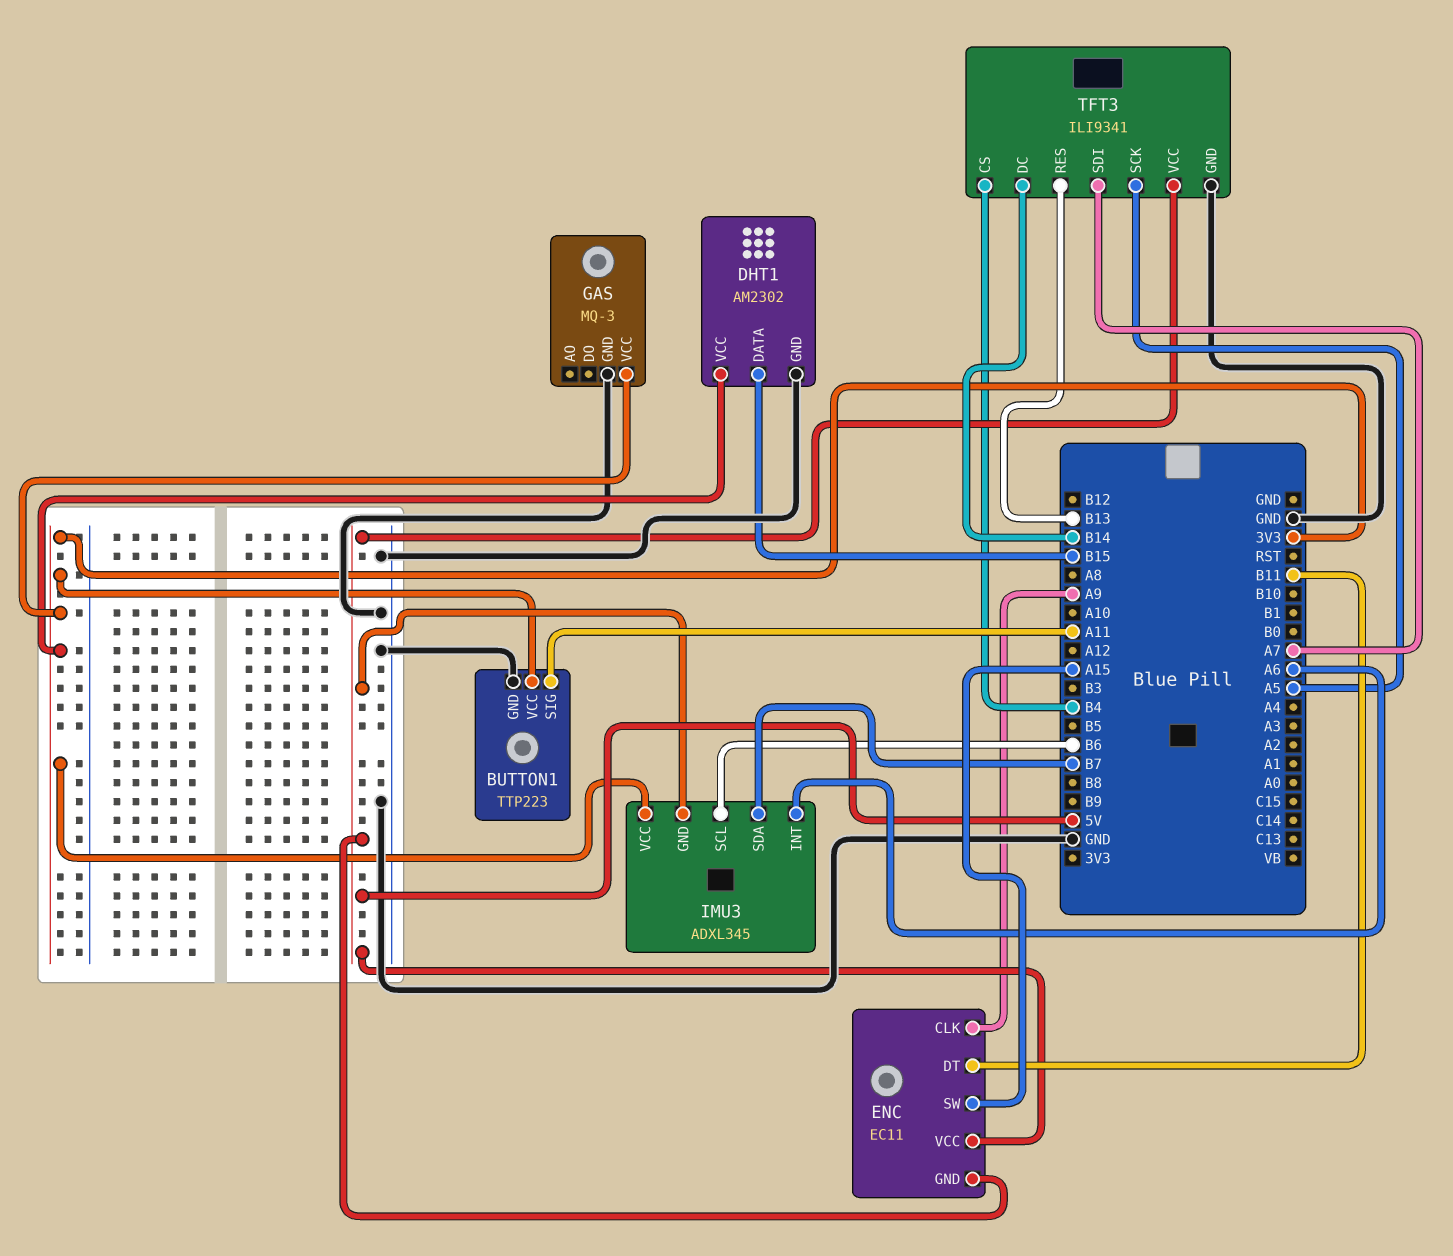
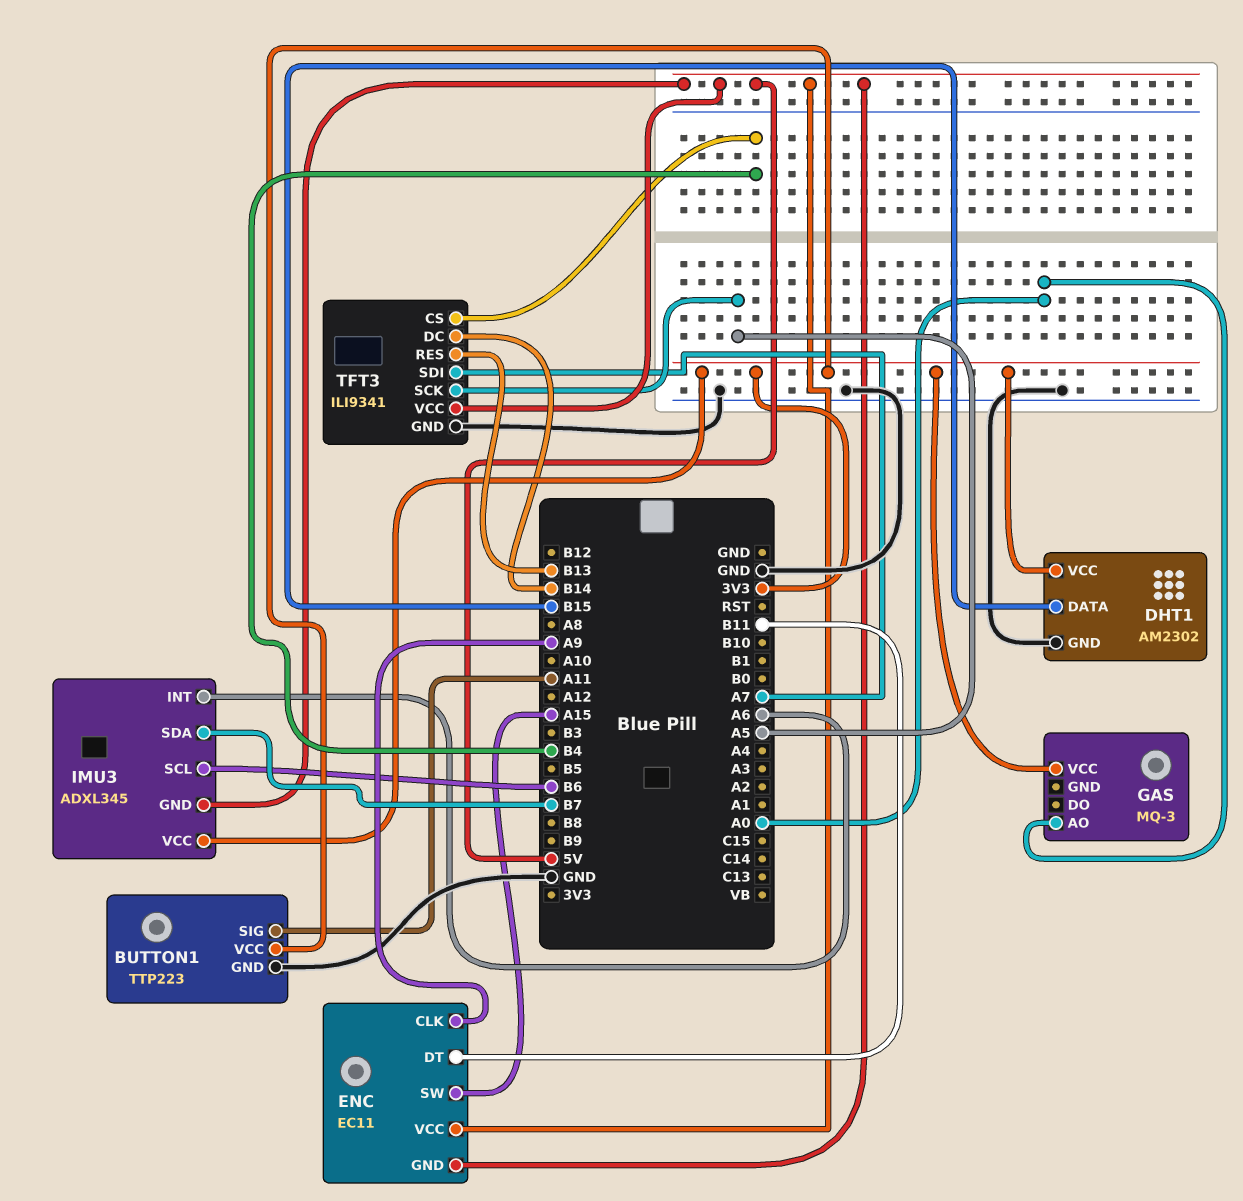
GAS pin AO: none -> A0
GAS pin GND: GND -> none

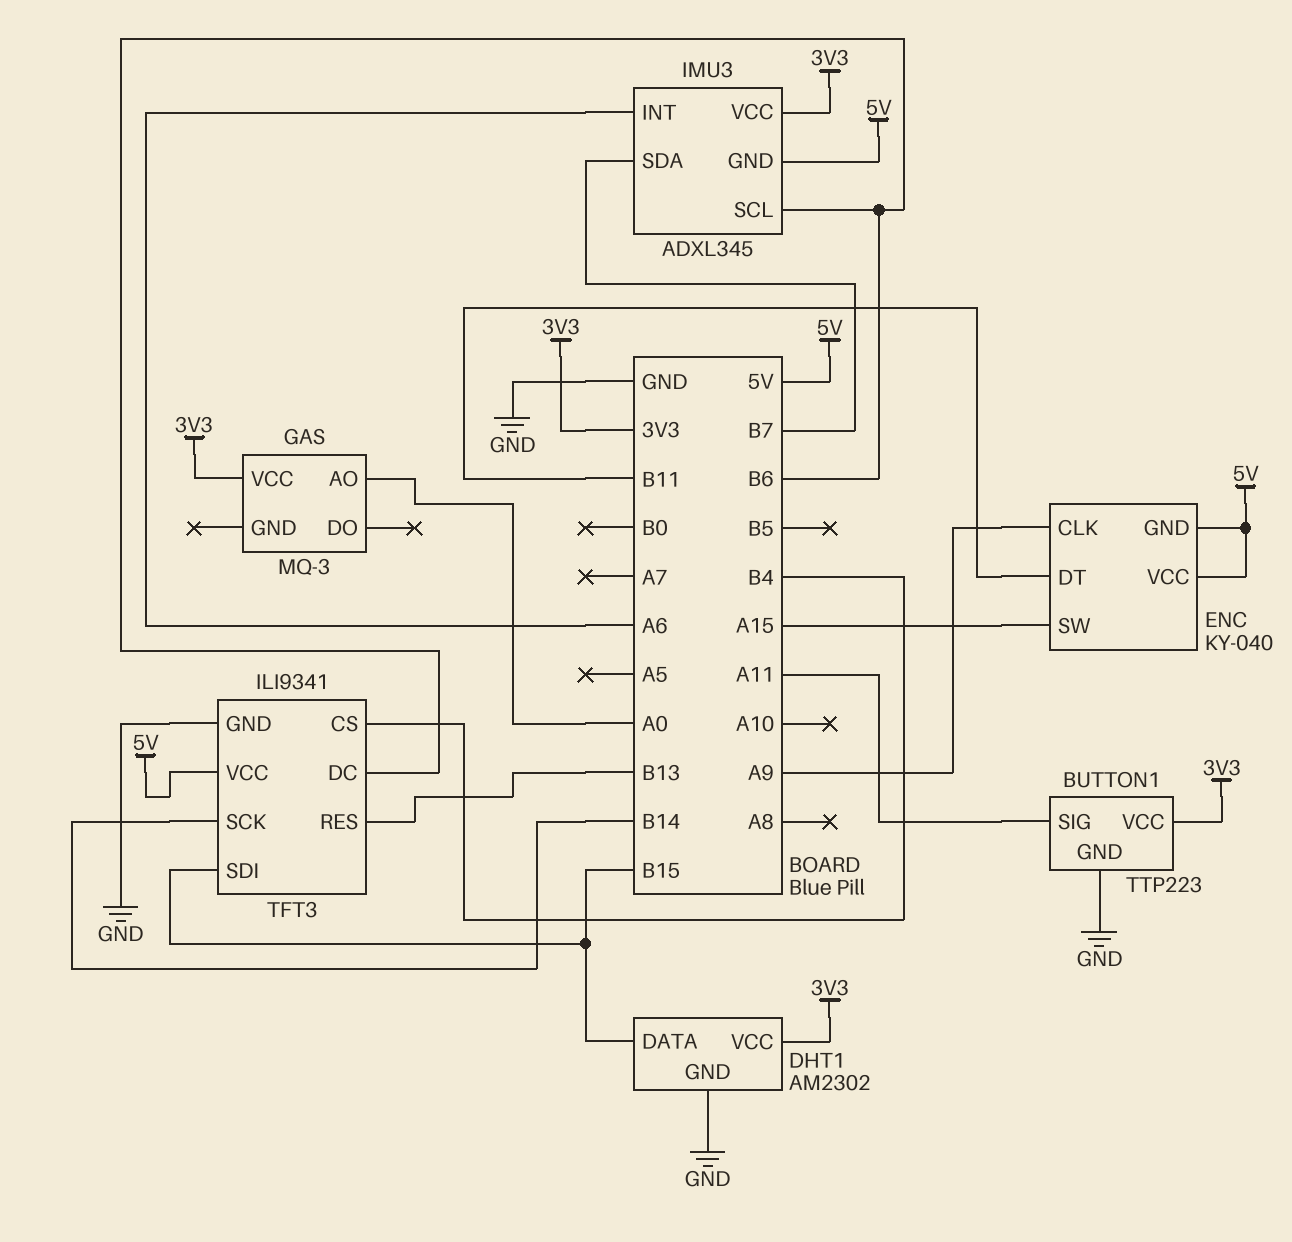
ENC: EC11 -> KY-040
TFT3 pin DC: B14 -> B6
TFT3 pin SCK: A5 -> B14
TFT3 pin SDI: A7 -> B15

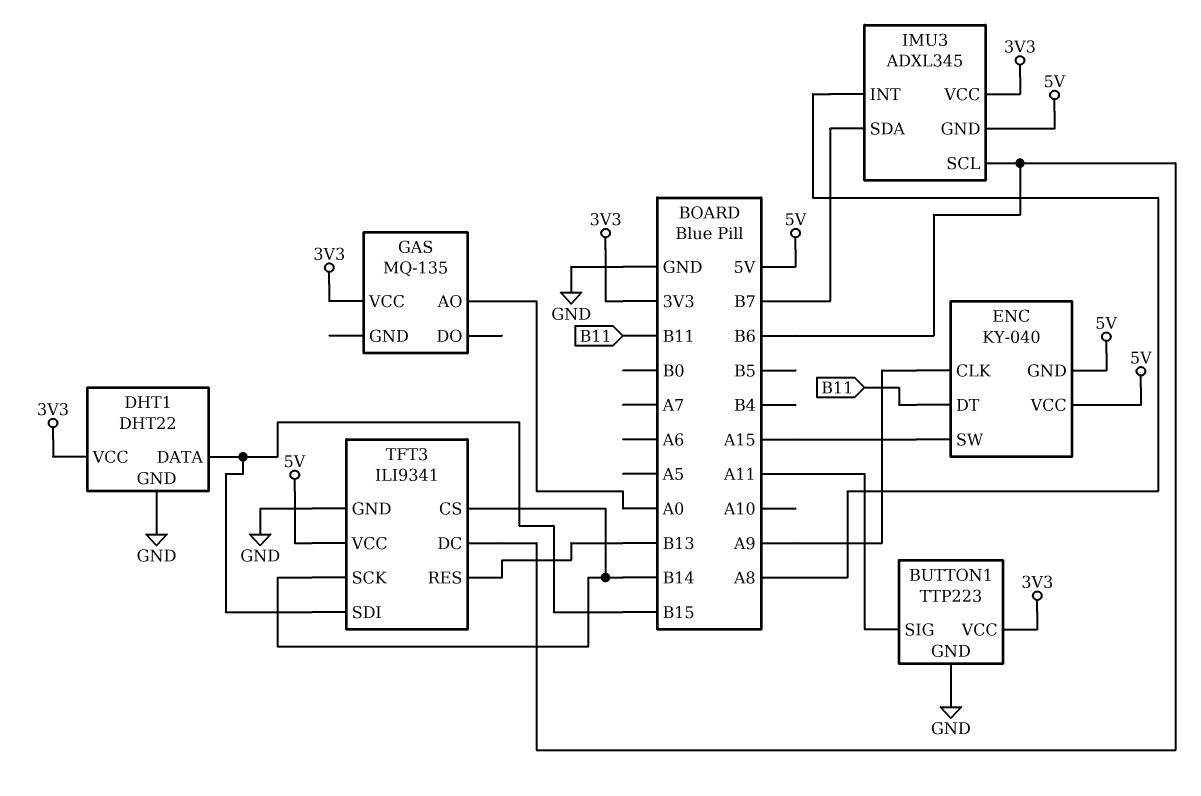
DHT1: AM2302 -> DHT22
GAS: MQ-3 -> MQ-135
IMU3 pin INT: A6 -> A8
TFT3 pin CS: B4 -> B14

